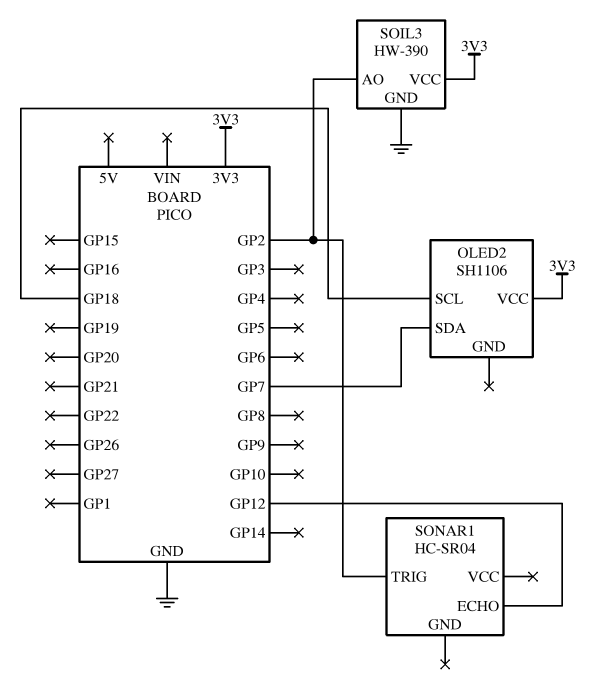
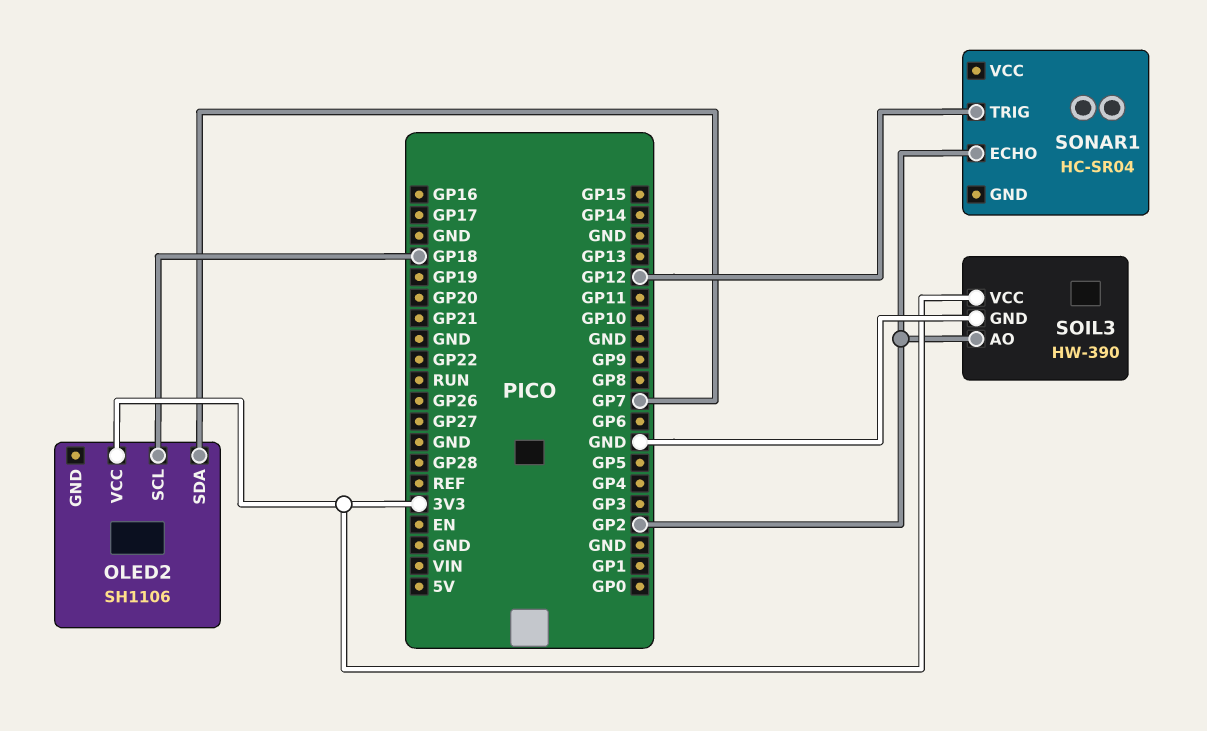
SONAR1 pin ECHO: GP12 -> GP2
SONAR1 pin TRIG: GP2 -> GP12

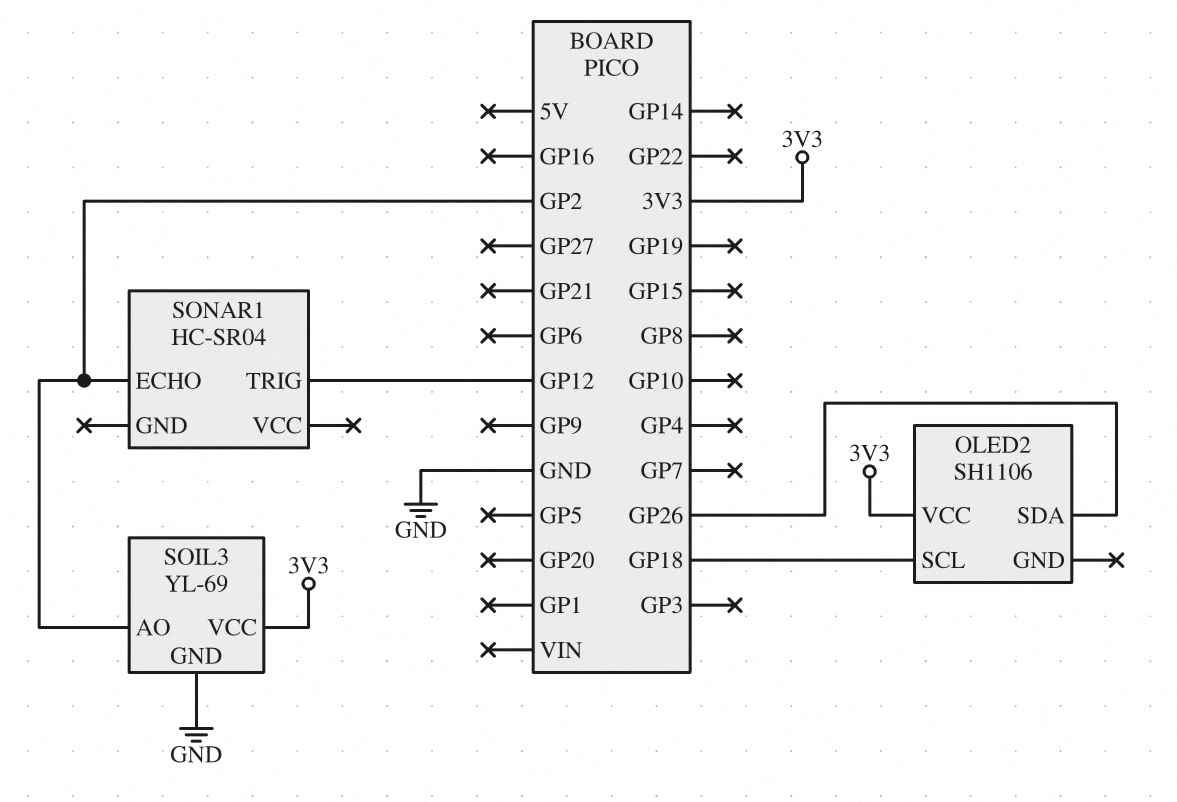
OLED2 pin SDA: GP7 -> GP26
SOIL3: HW-390 -> YL-69

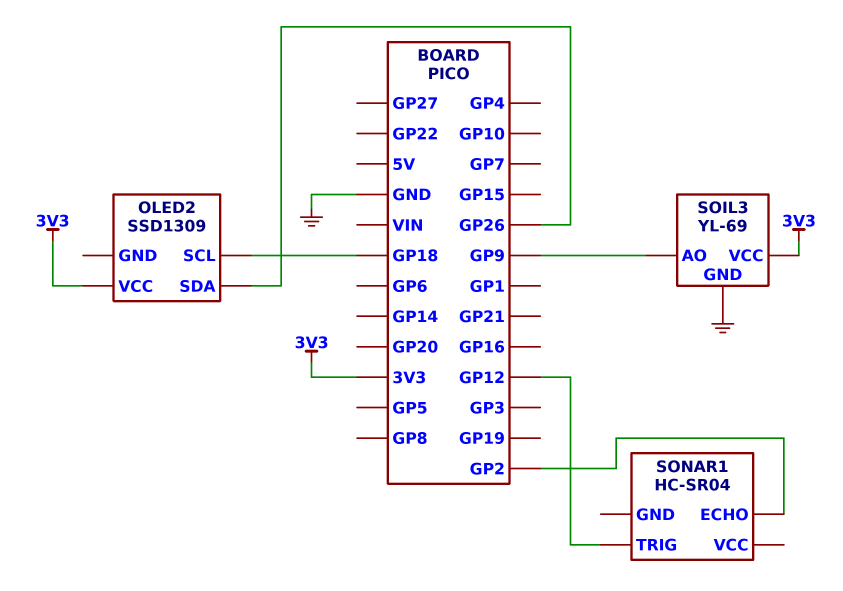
OLED2: SH1106 -> SSD1309
SOIL3 pin AO: GP2 -> GP9

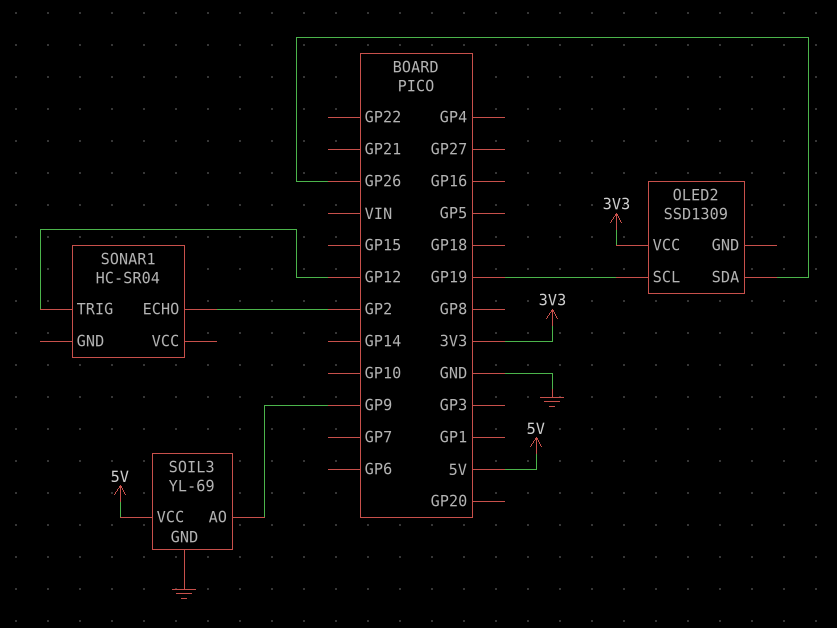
OLED2 pin SCL: GP18 -> GP19
SOIL3 pin VCC: 3V3 -> 5V

